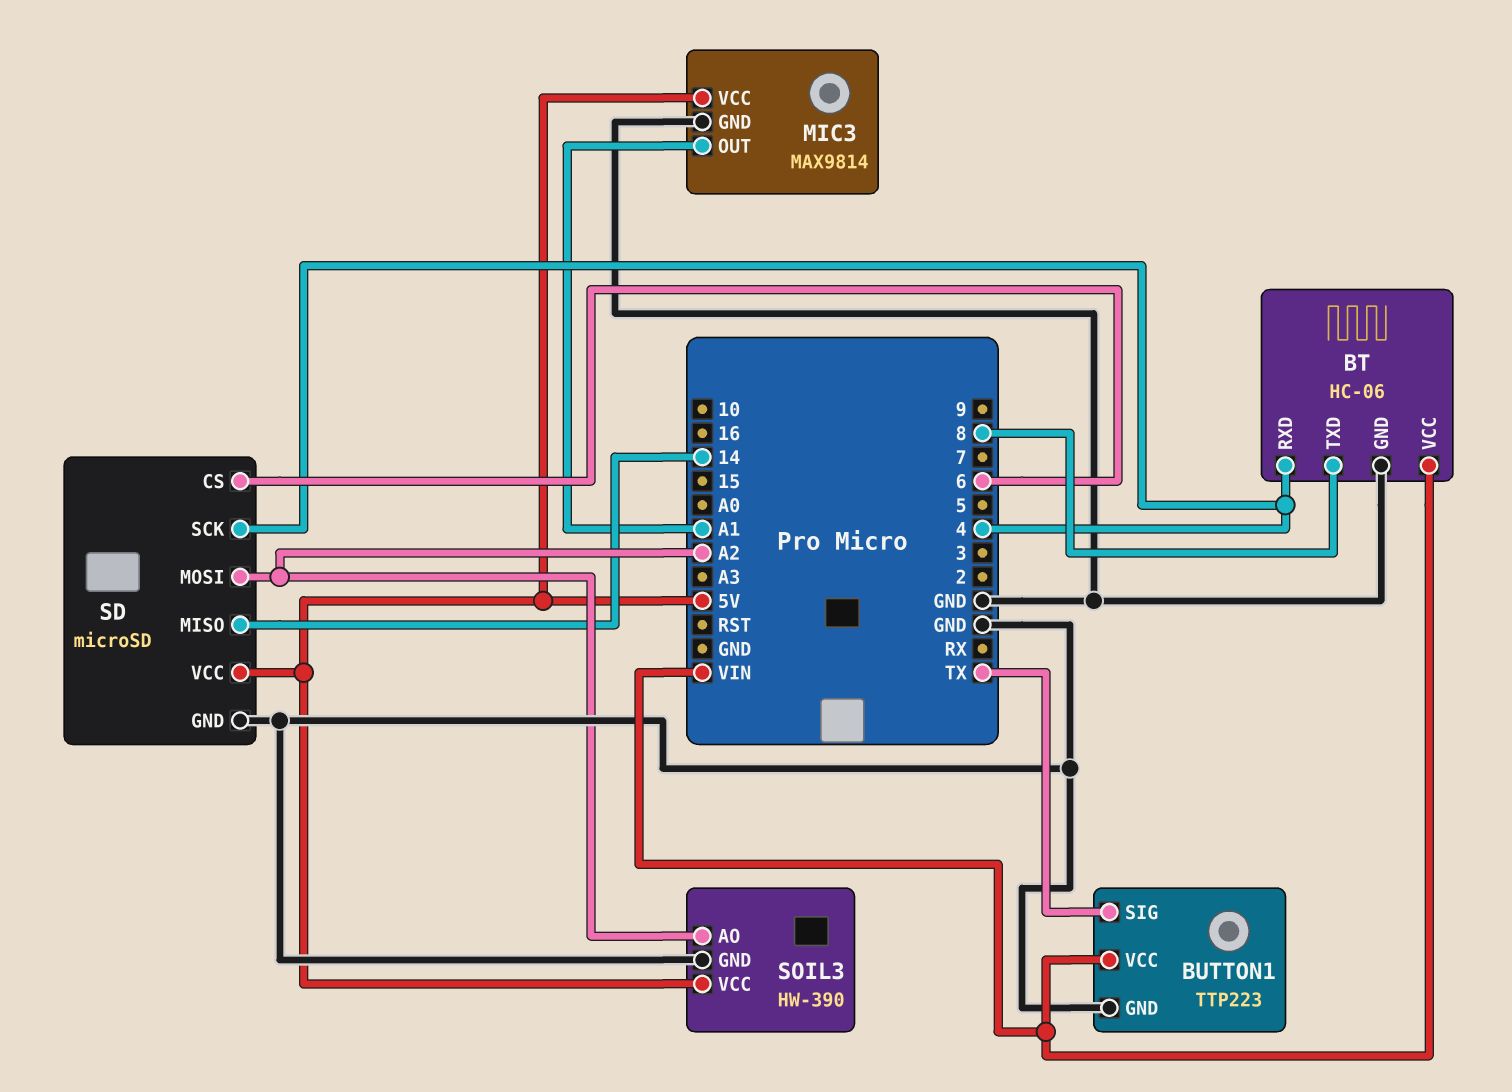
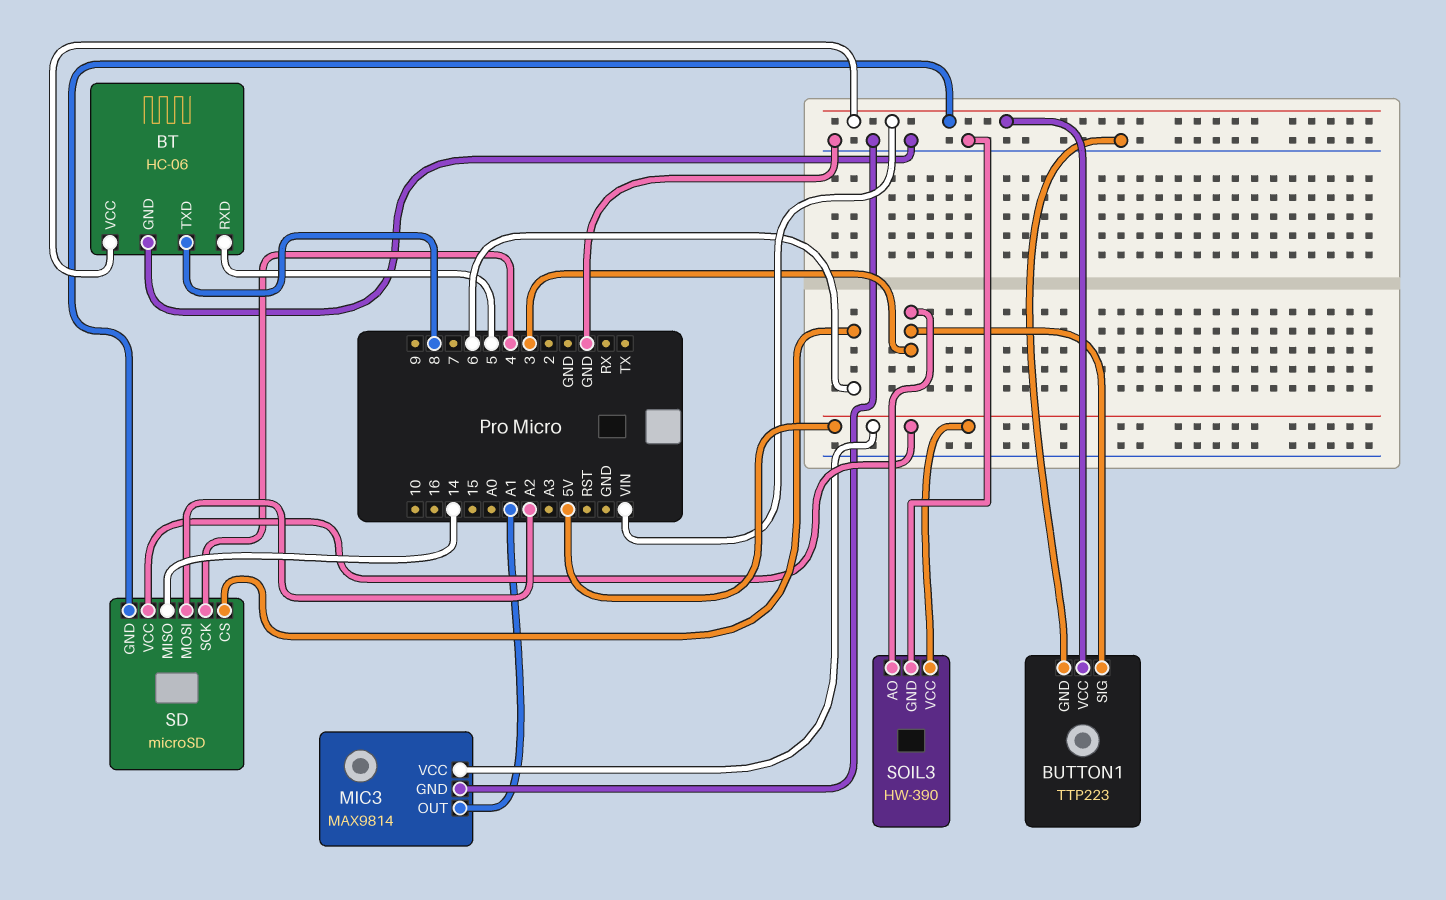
BT pin RXD: 4 -> 5
BUTTON1 pin SIG: TX -> 3
SD pin GND: GND -> VIN
SOIL3 pin AO: A2 -> 3

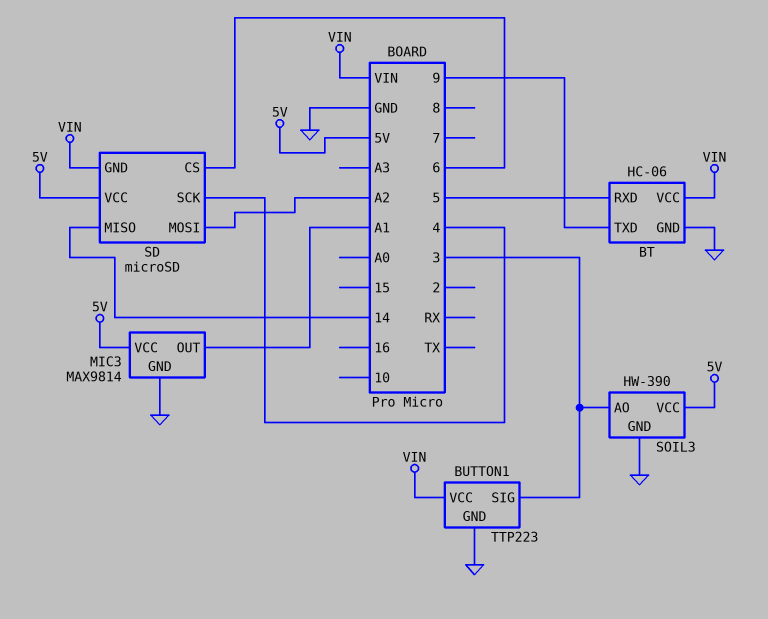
BT pin TXD: 8 -> 9

